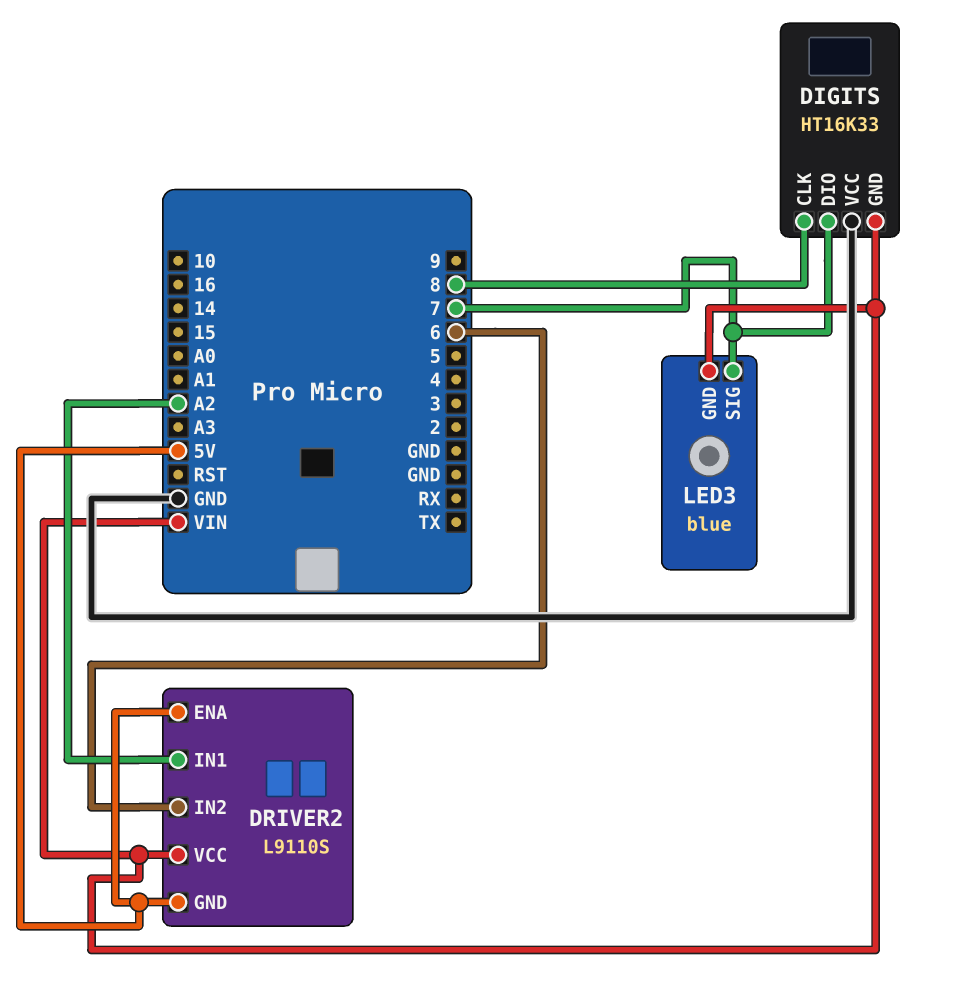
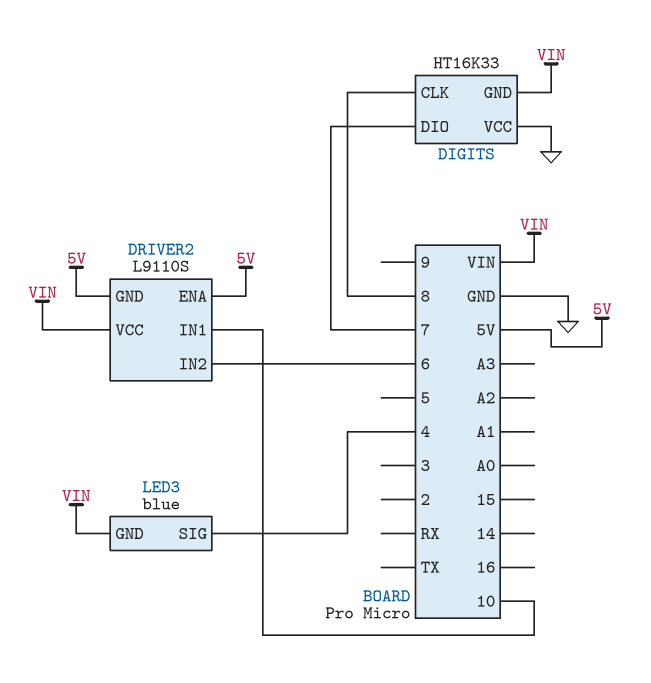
DRIVER2 pin IN1: A2 -> 10
LED3 pin SIG: 7 -> 4

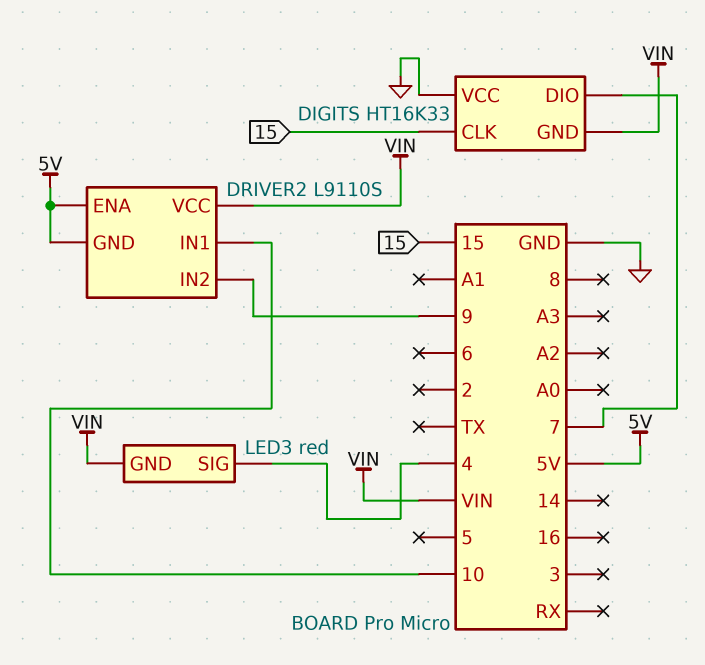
DIGITS pin CLK: 8 -> 15
DRIVER2 pin IN2: 6 -> 9
LED3: blue -> red

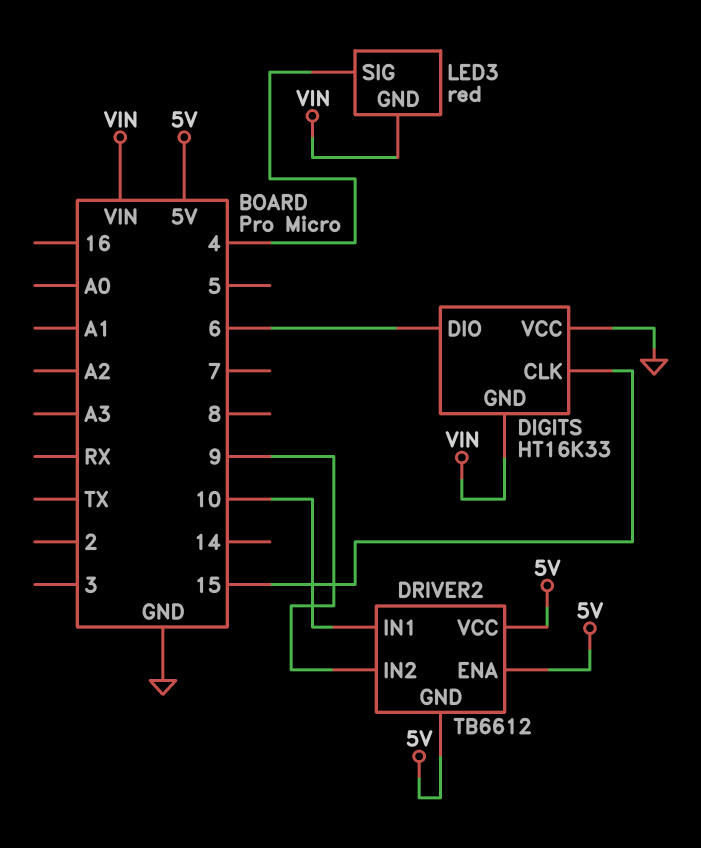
DIGITS pin DIO: 7 -> 6
DRIVER2: L9110S -> TB6612
DRIVER2 pin VCC: VIN -> 5V

